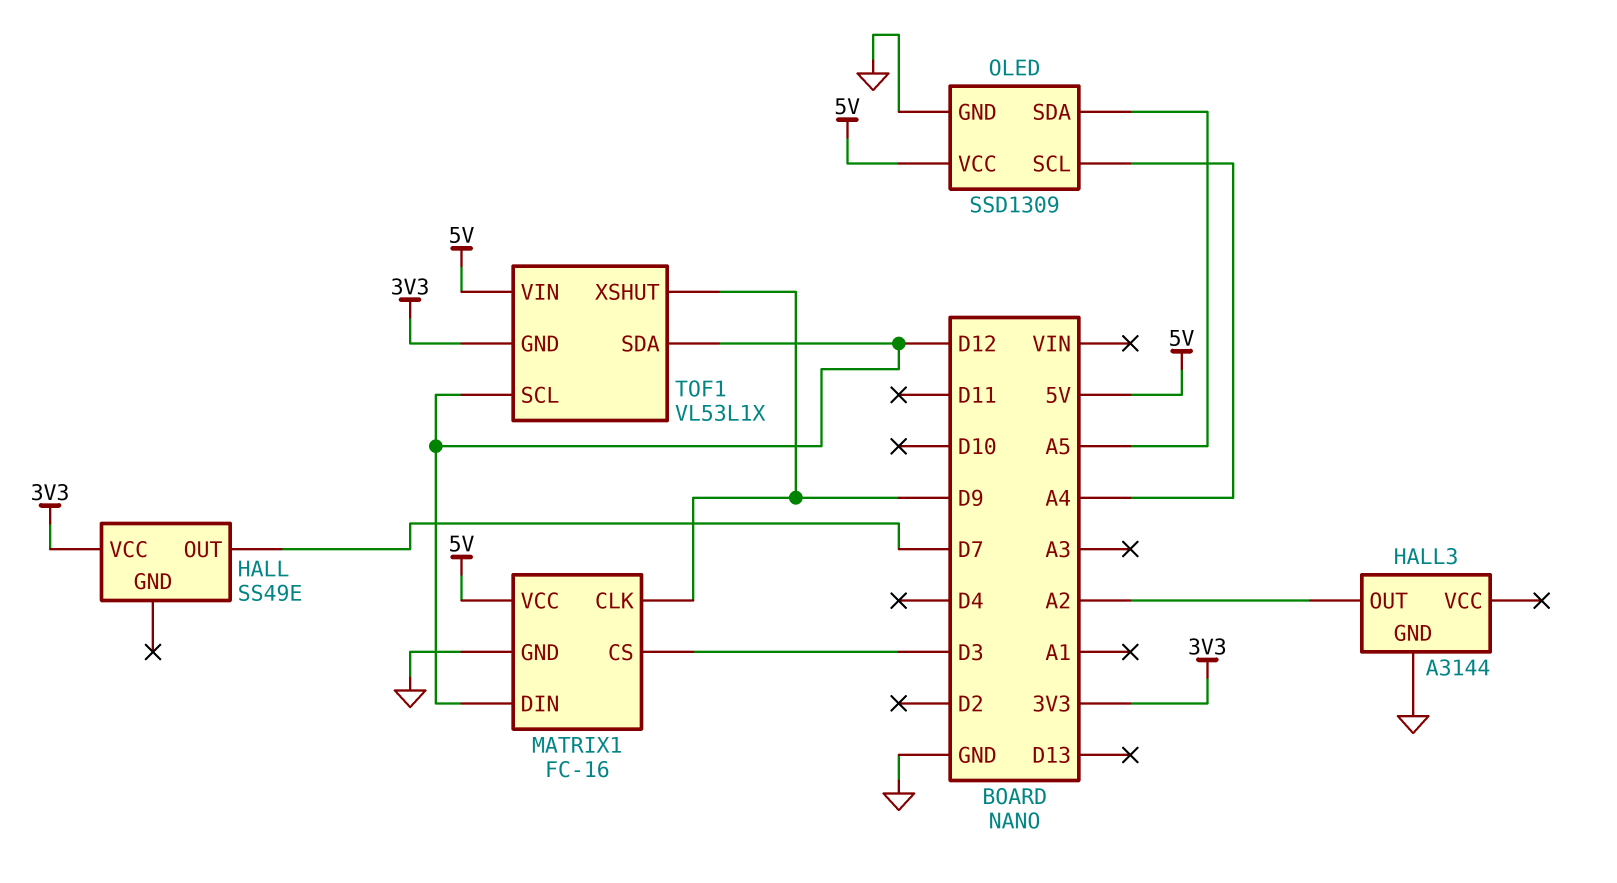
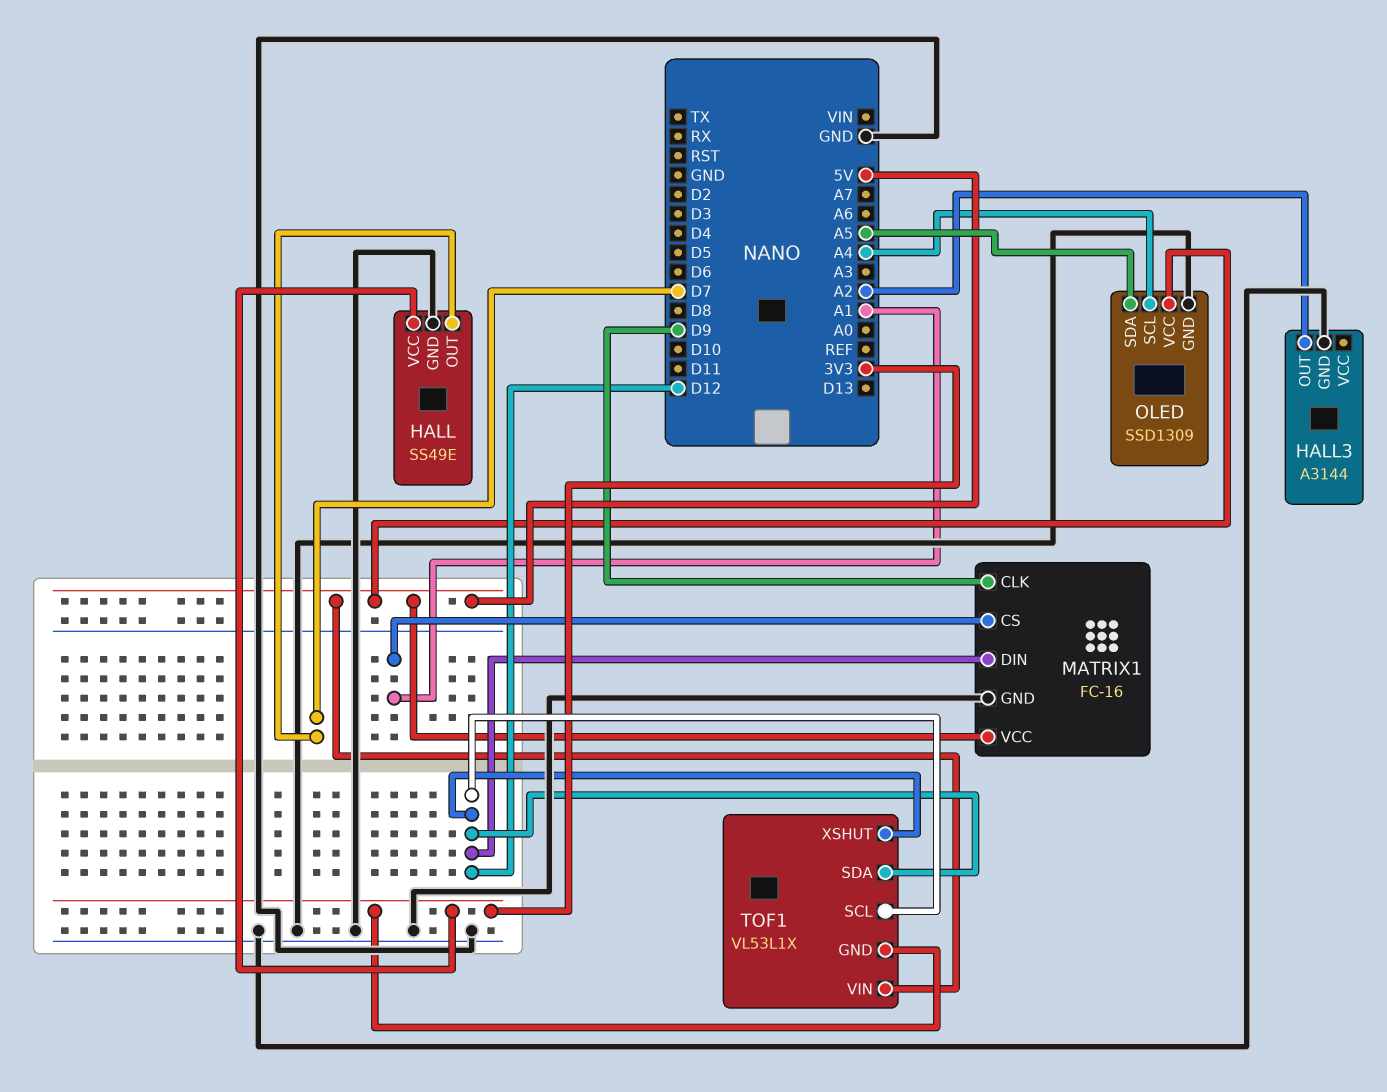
HALL pin GND: none -> GND
MATRIX1 pin CS: D3 -> A1
TOF1 pin XSHUT: D9 -> D12

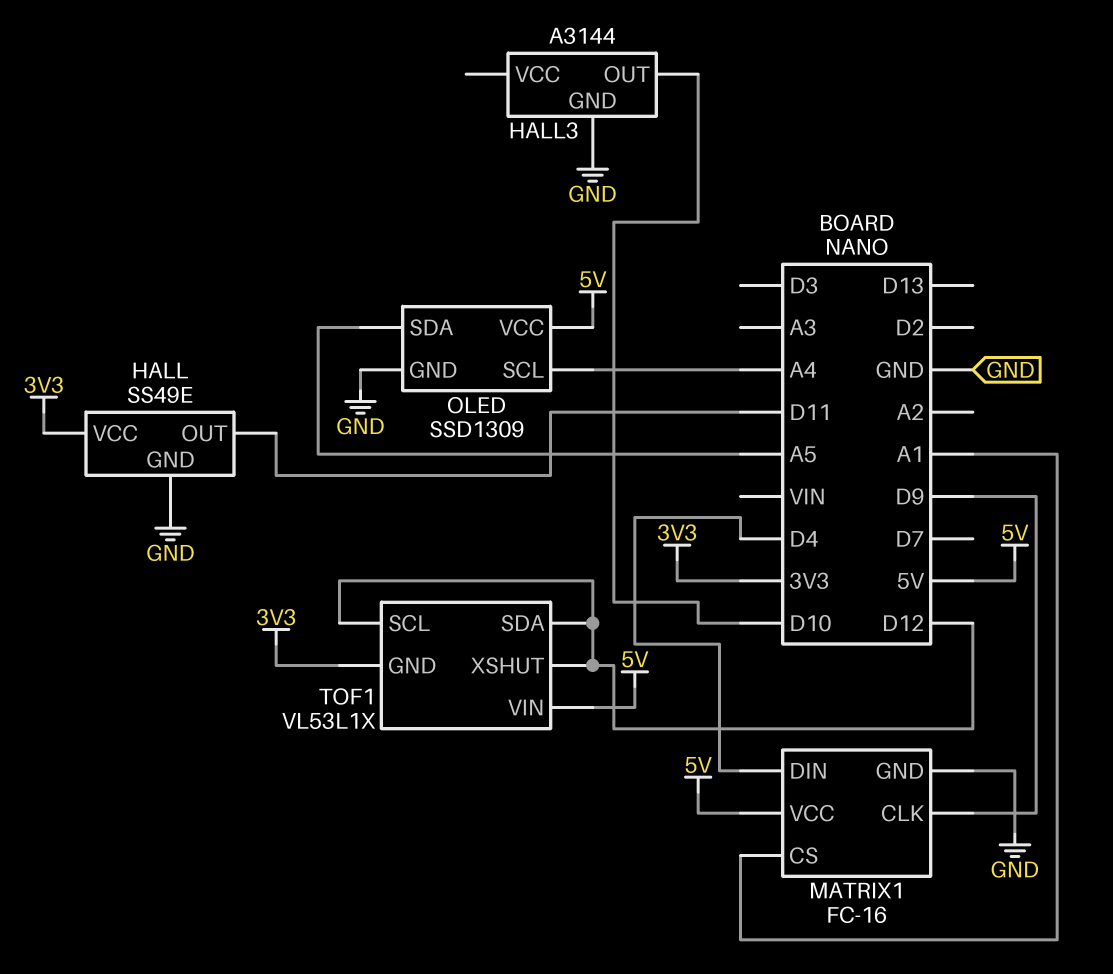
HALL pin OUT: D7 -> D11
HALL3 pin OUT: A2 -> D10
MATRIX1 pin DIN: D12 -> D4

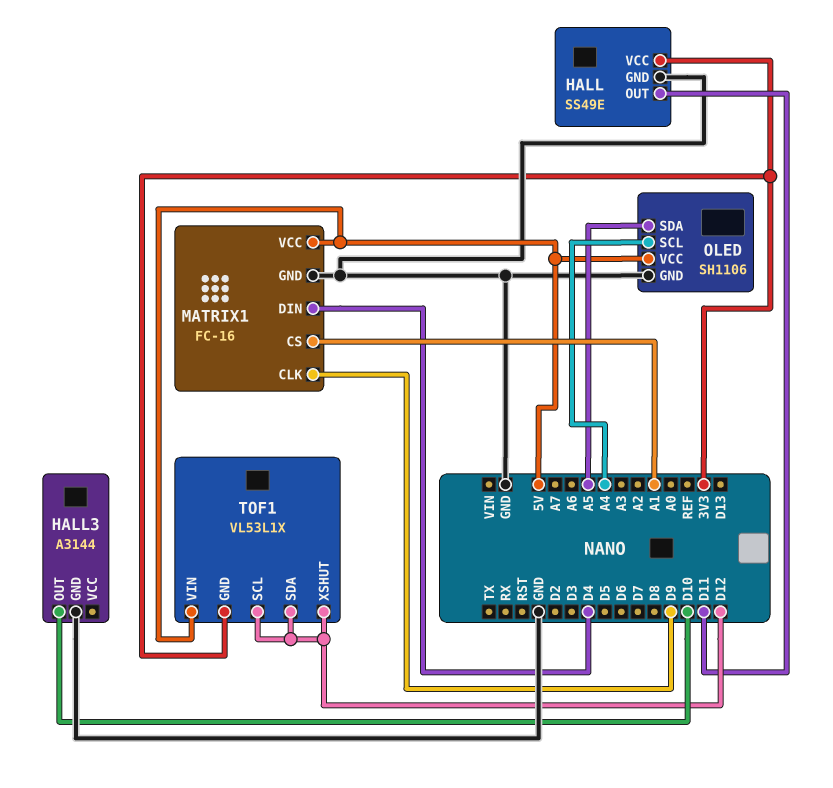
OLED: SSD1309 -> SH1106

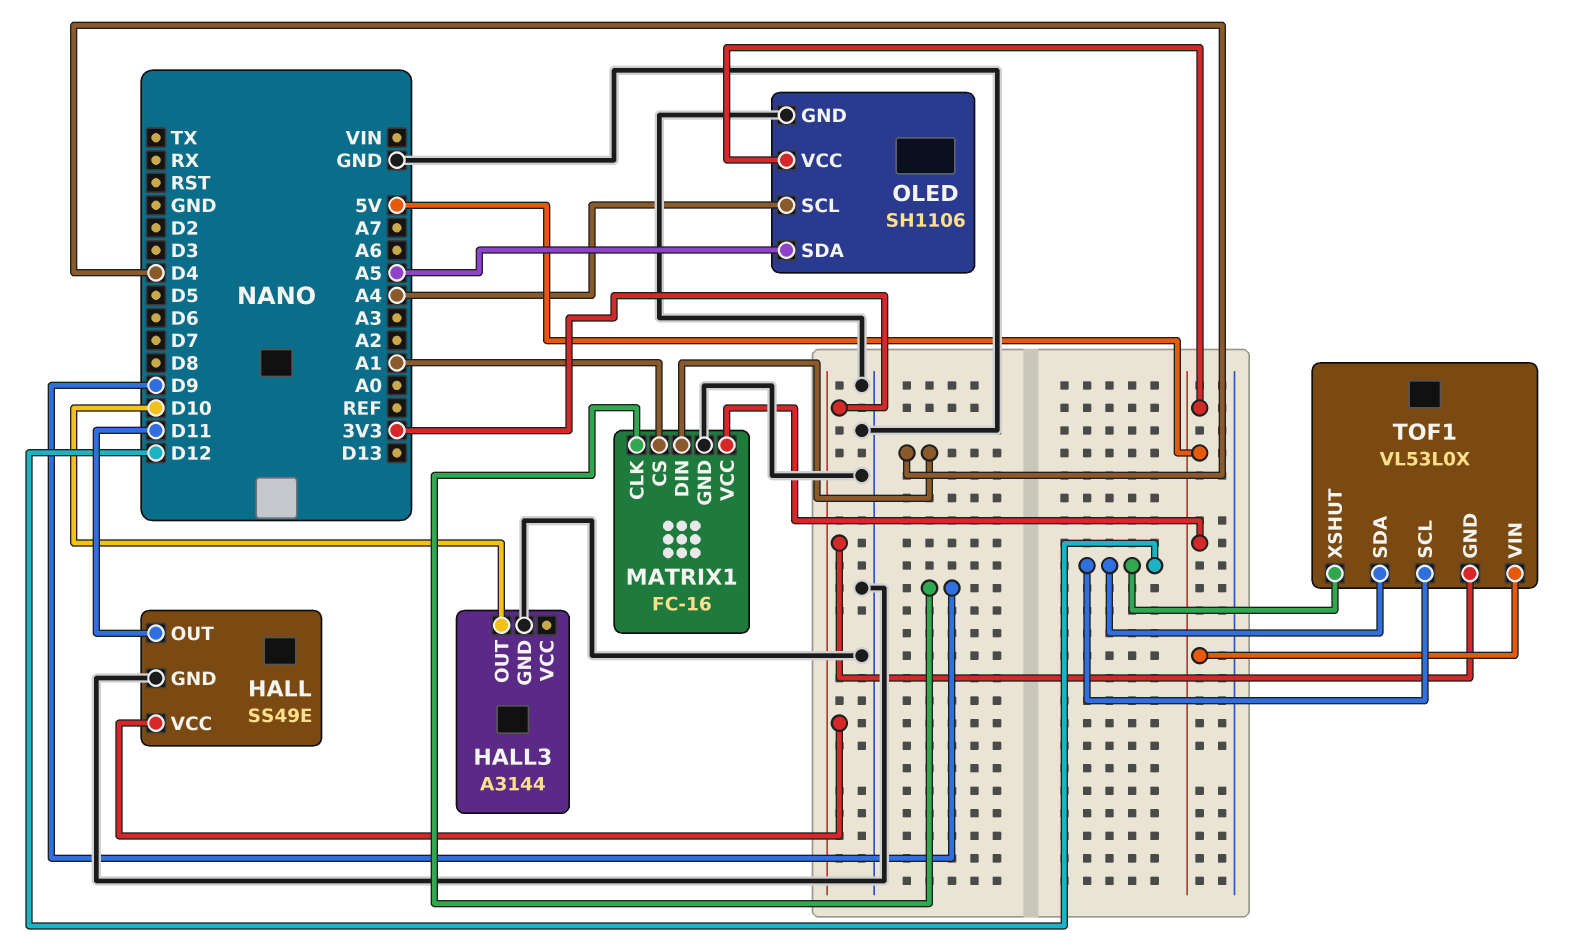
TOF1: VL53L1X -> VL53L0X

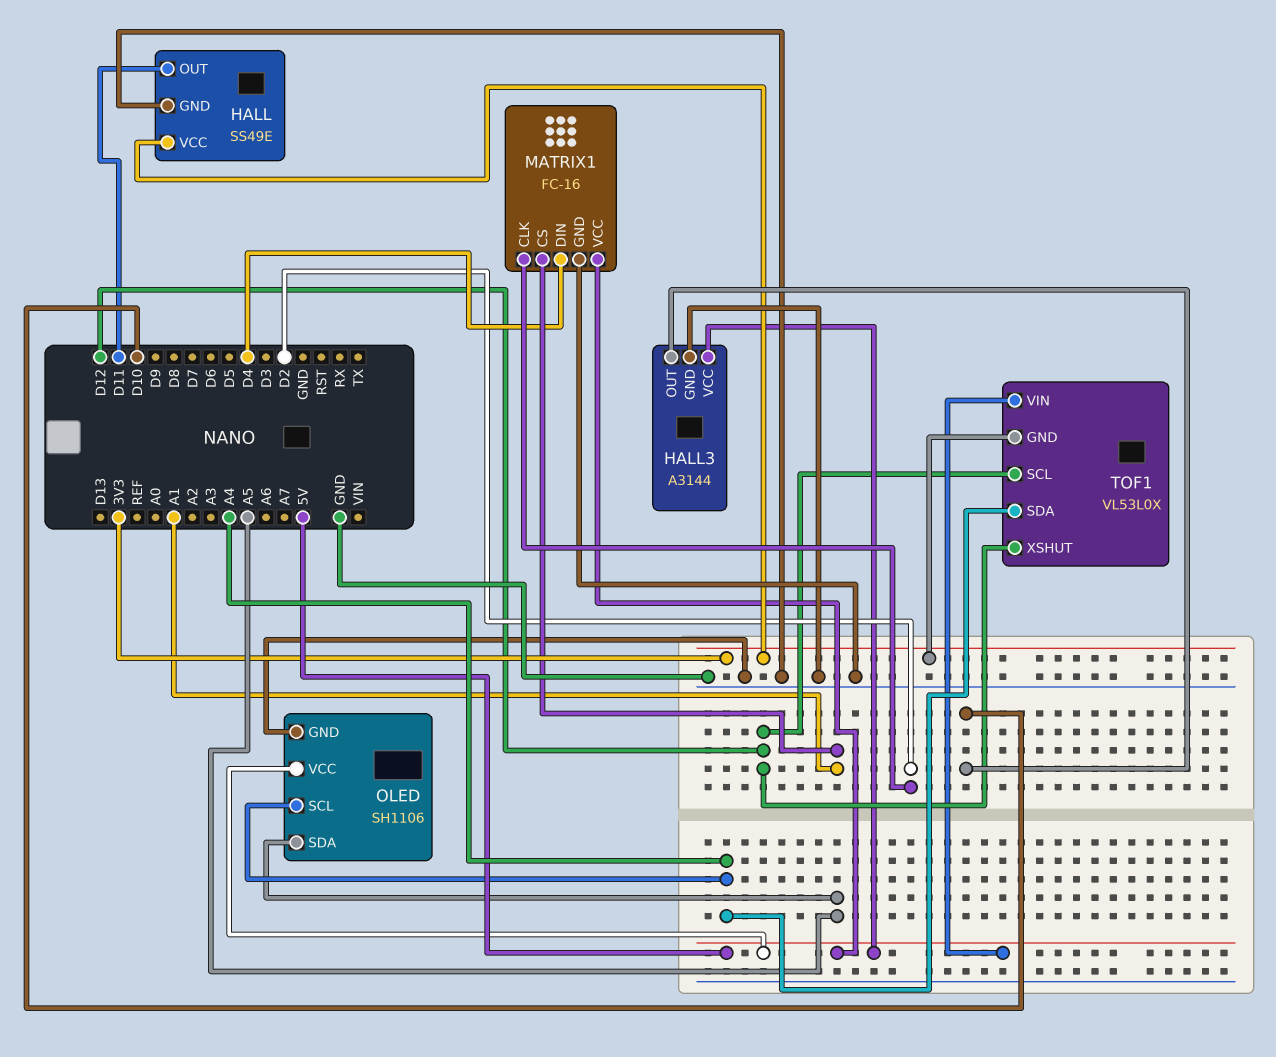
HALL3 pin VCC: none -> 5V
MATRIX1 pin CLK: D9 -> D2
TOF1 pin SDA: D12 -> A4

